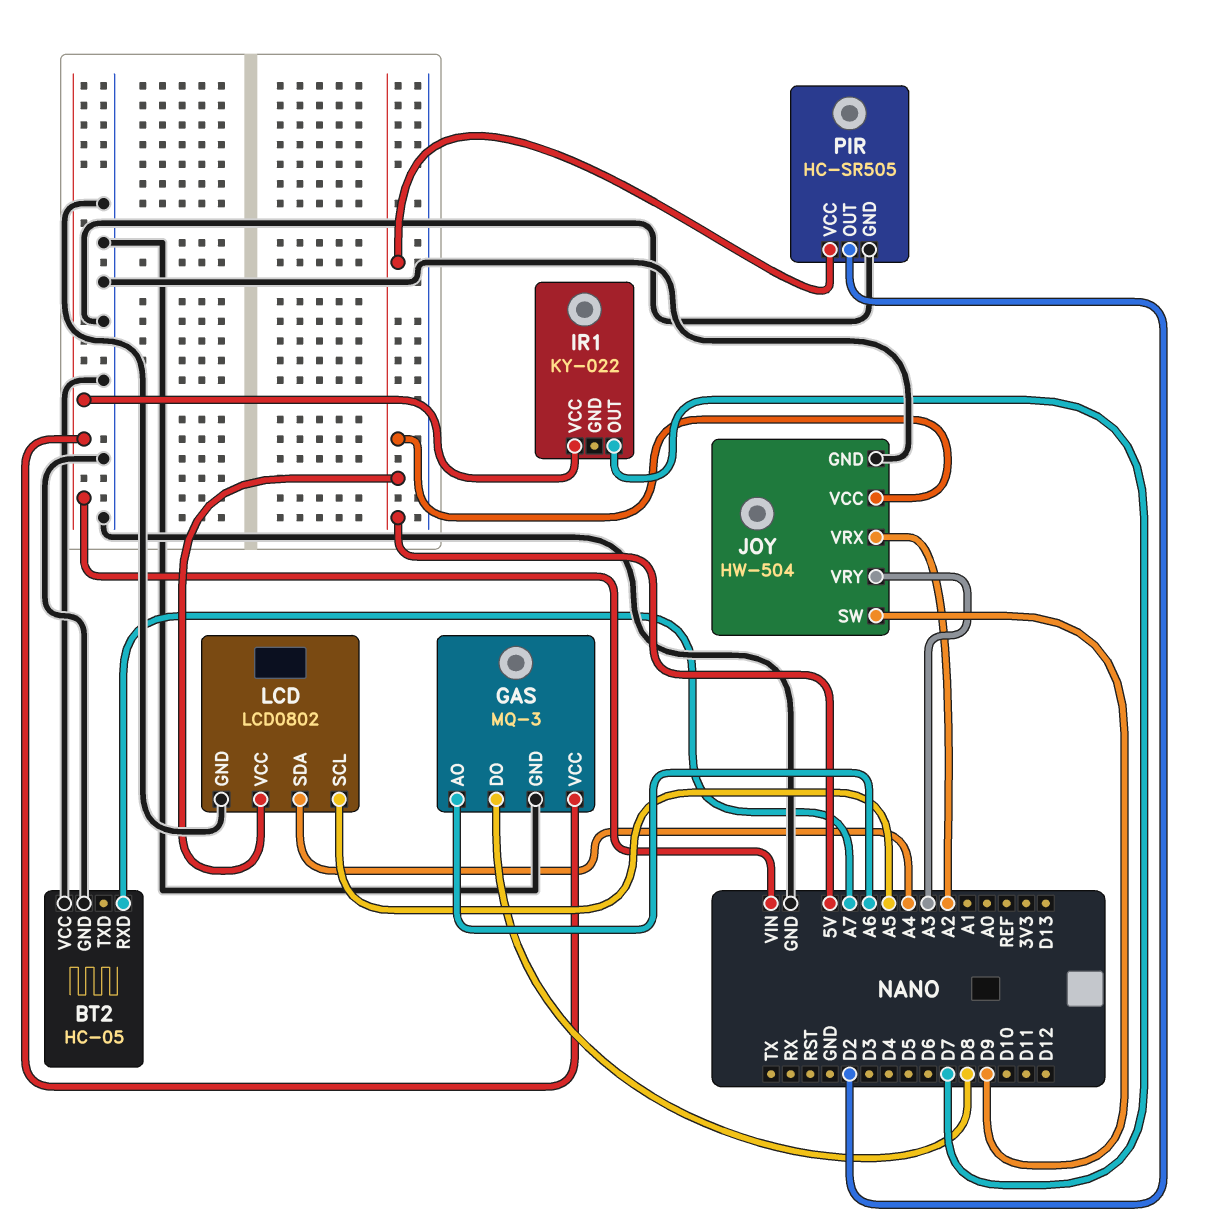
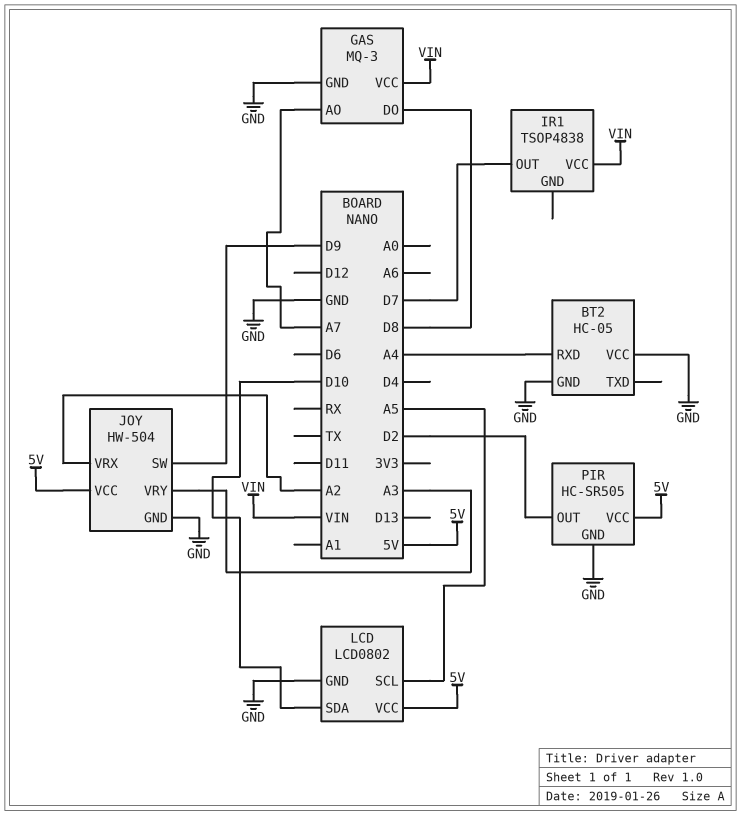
BT2 pin RXD: A7 -> A4
GAS pin AO: A6 -> A7
IR1: KY-022 -> TSOP4838
LCD pin SDA: A4 -> D10

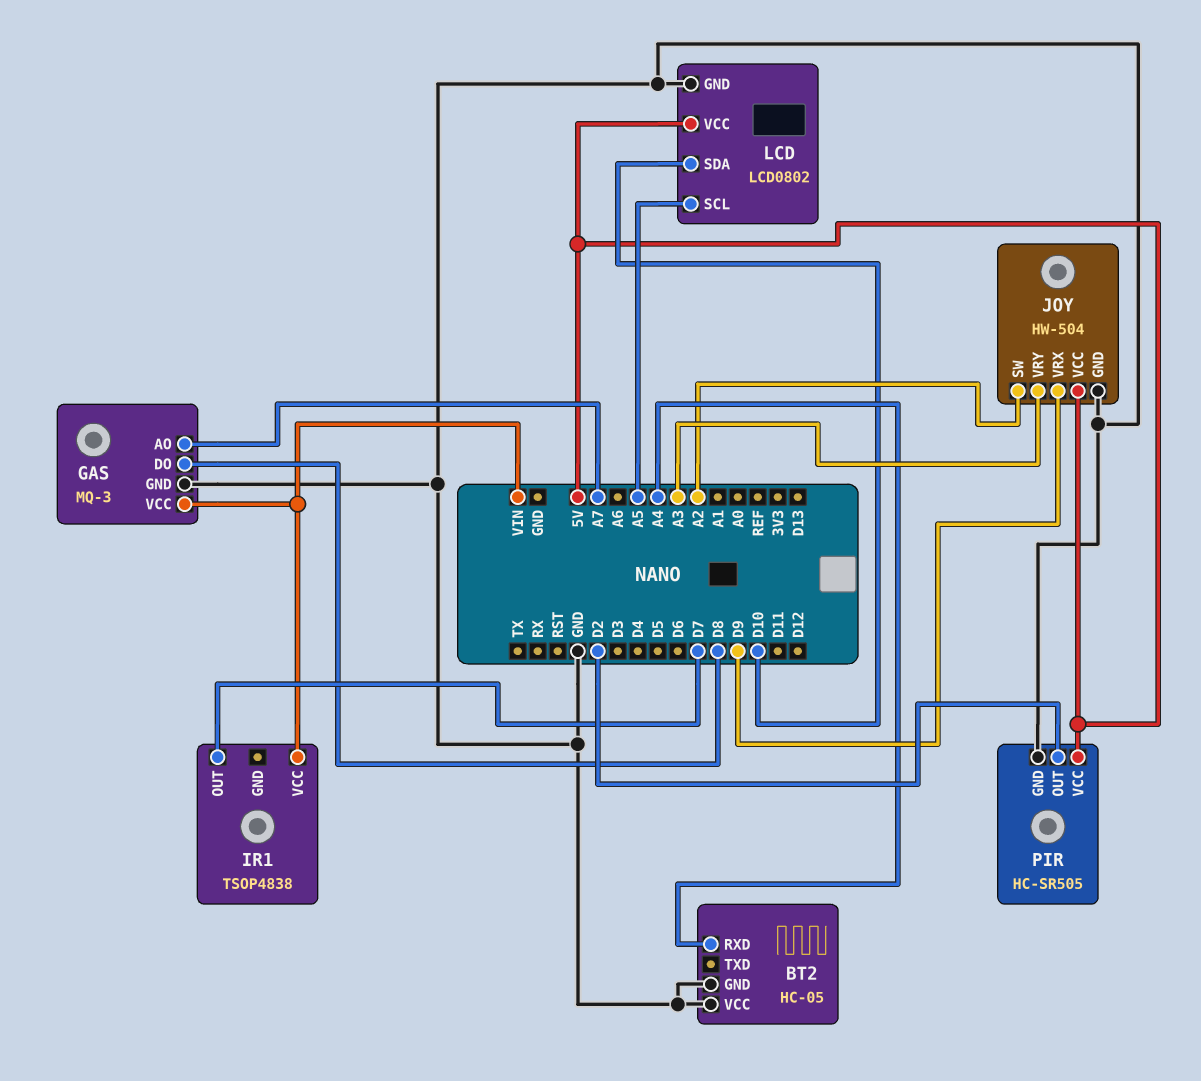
JOY pin SW: D9 -> A2
JOY pin VRX: A2 -> D9

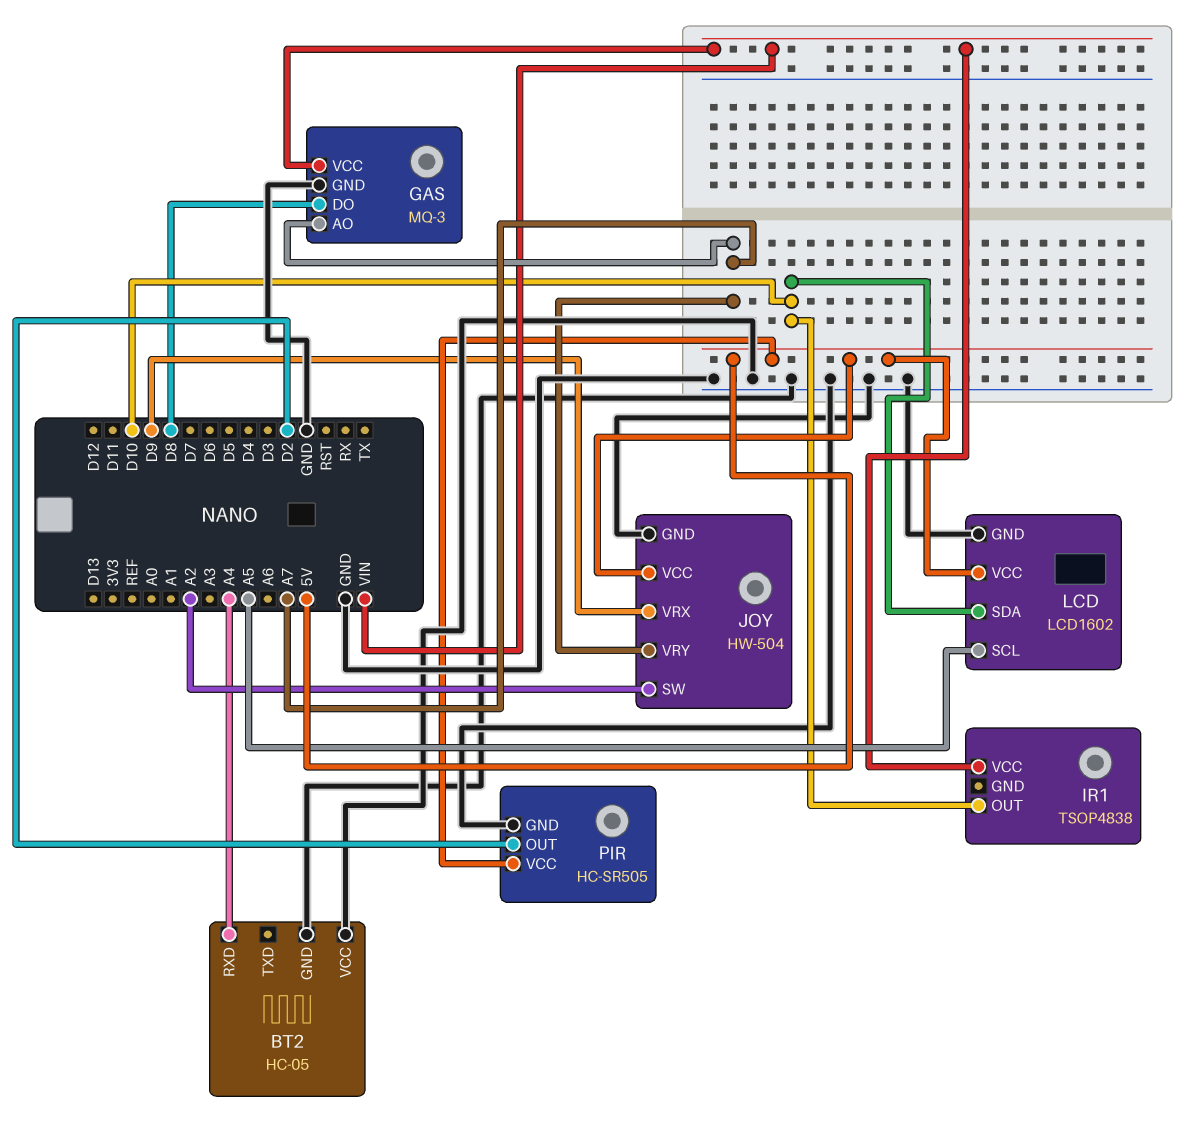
IR1 pin OUT: D7 -> D10
JOY pin VRY: A3 -> A7
LCD: LCD0802 -> LCD1602

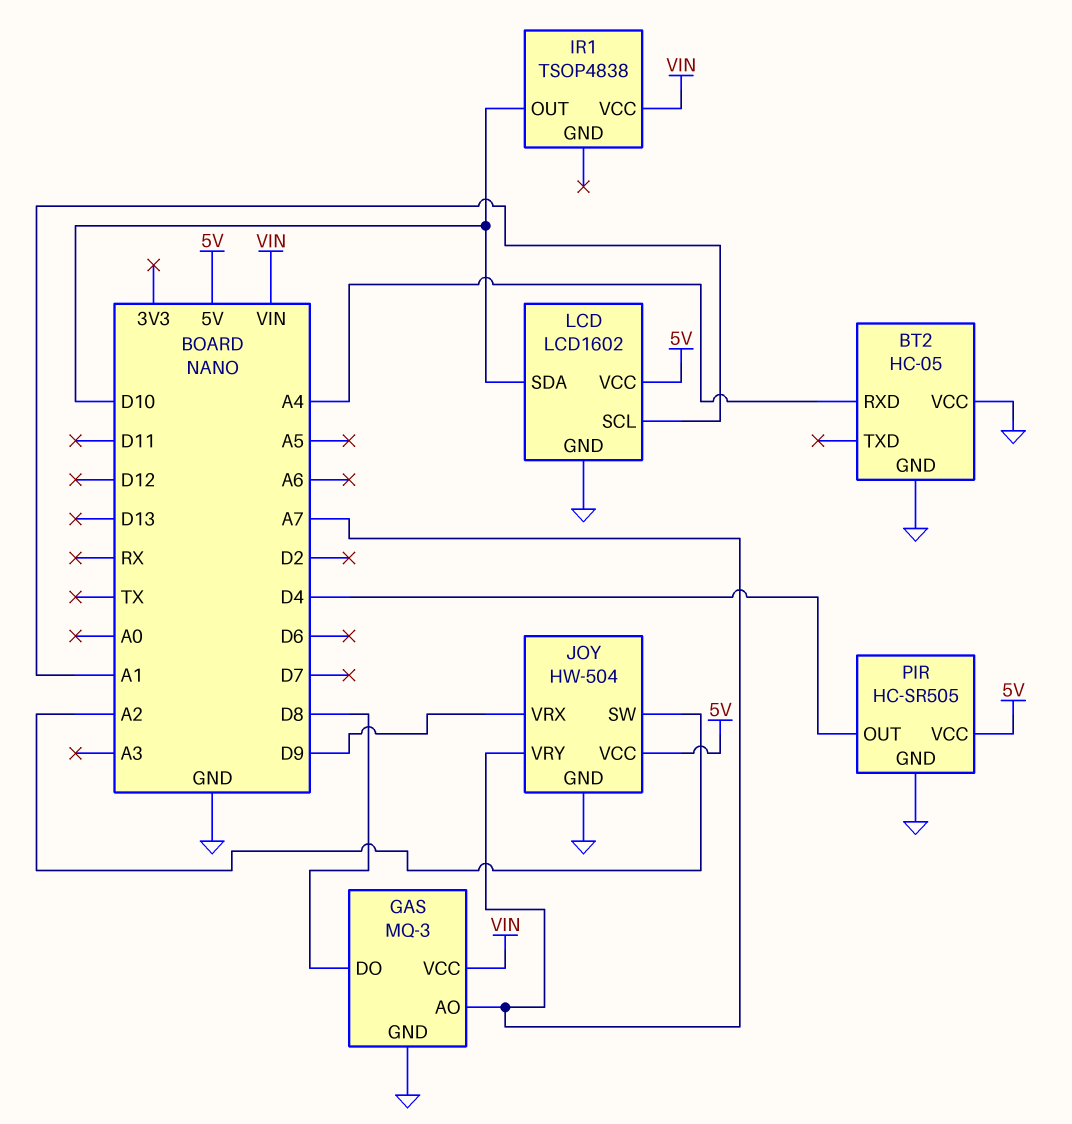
LCD pin SCL: A5 -> A1
PIR pin OUT: D2 -> D4

